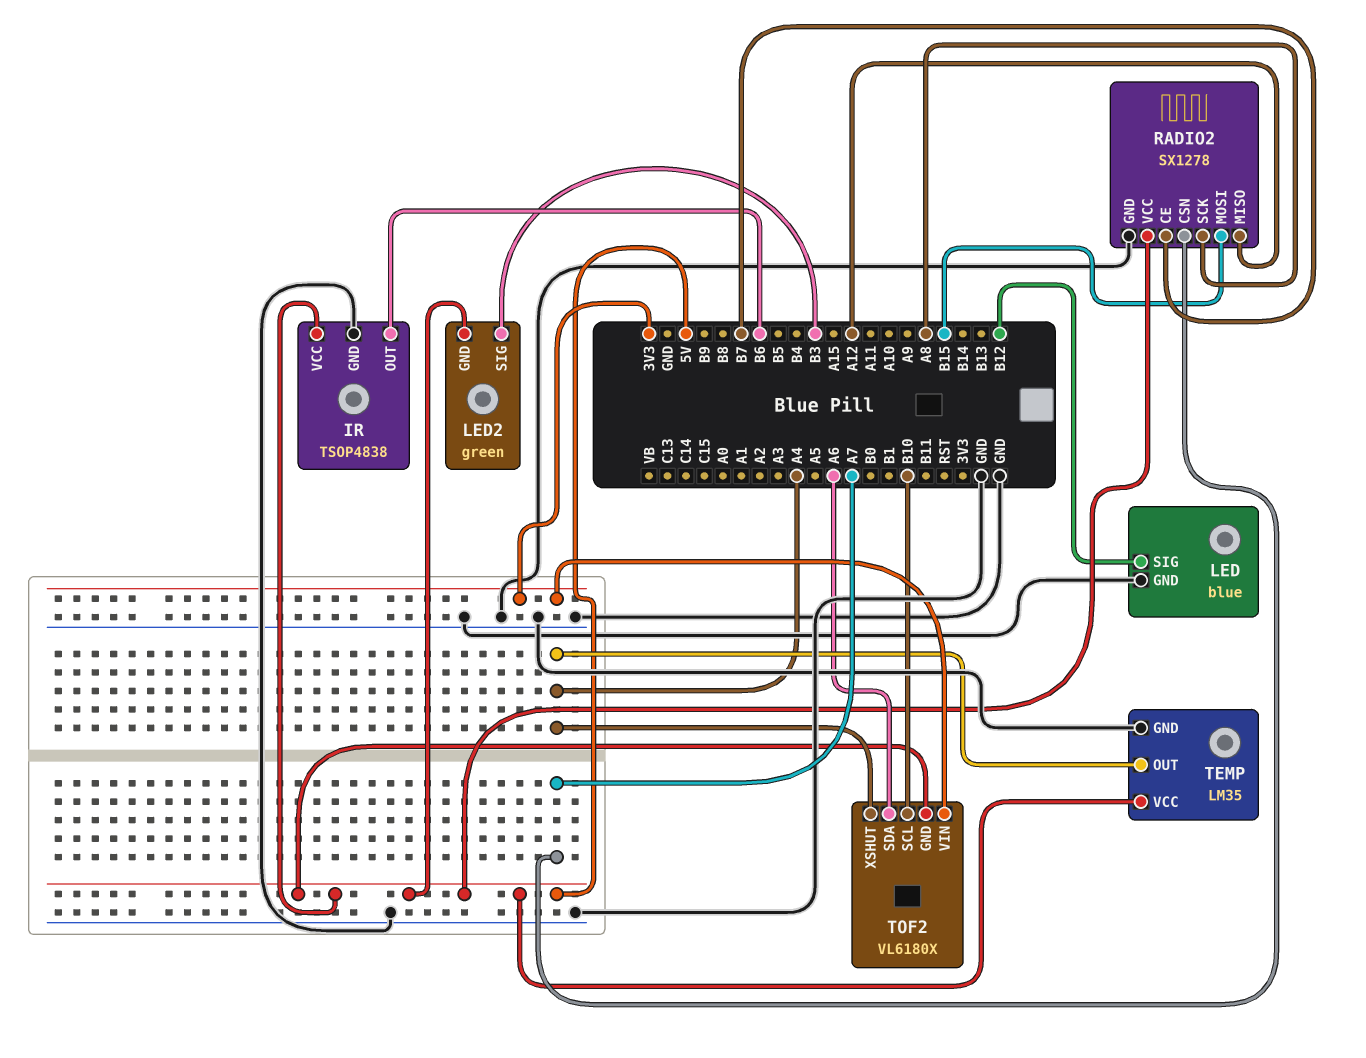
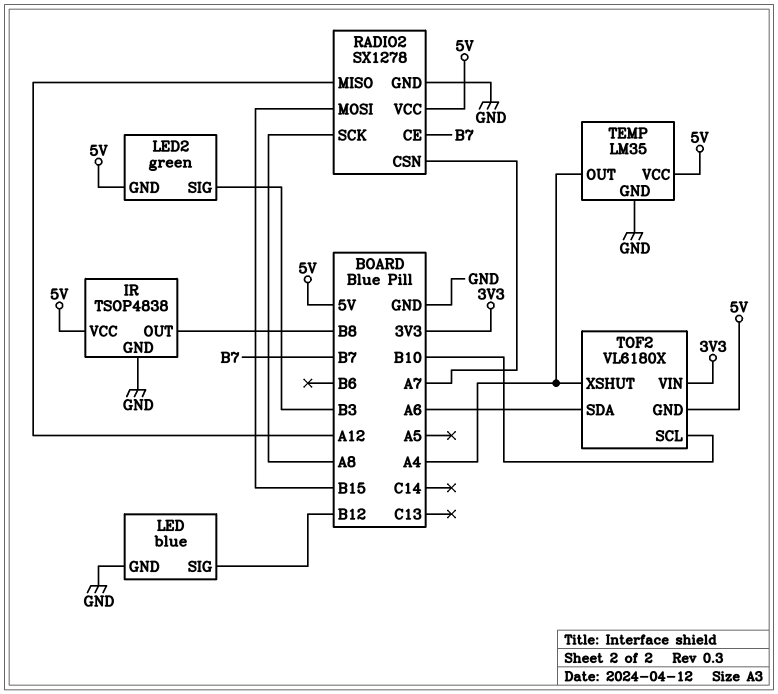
IR pin OUT: B6 -> B8

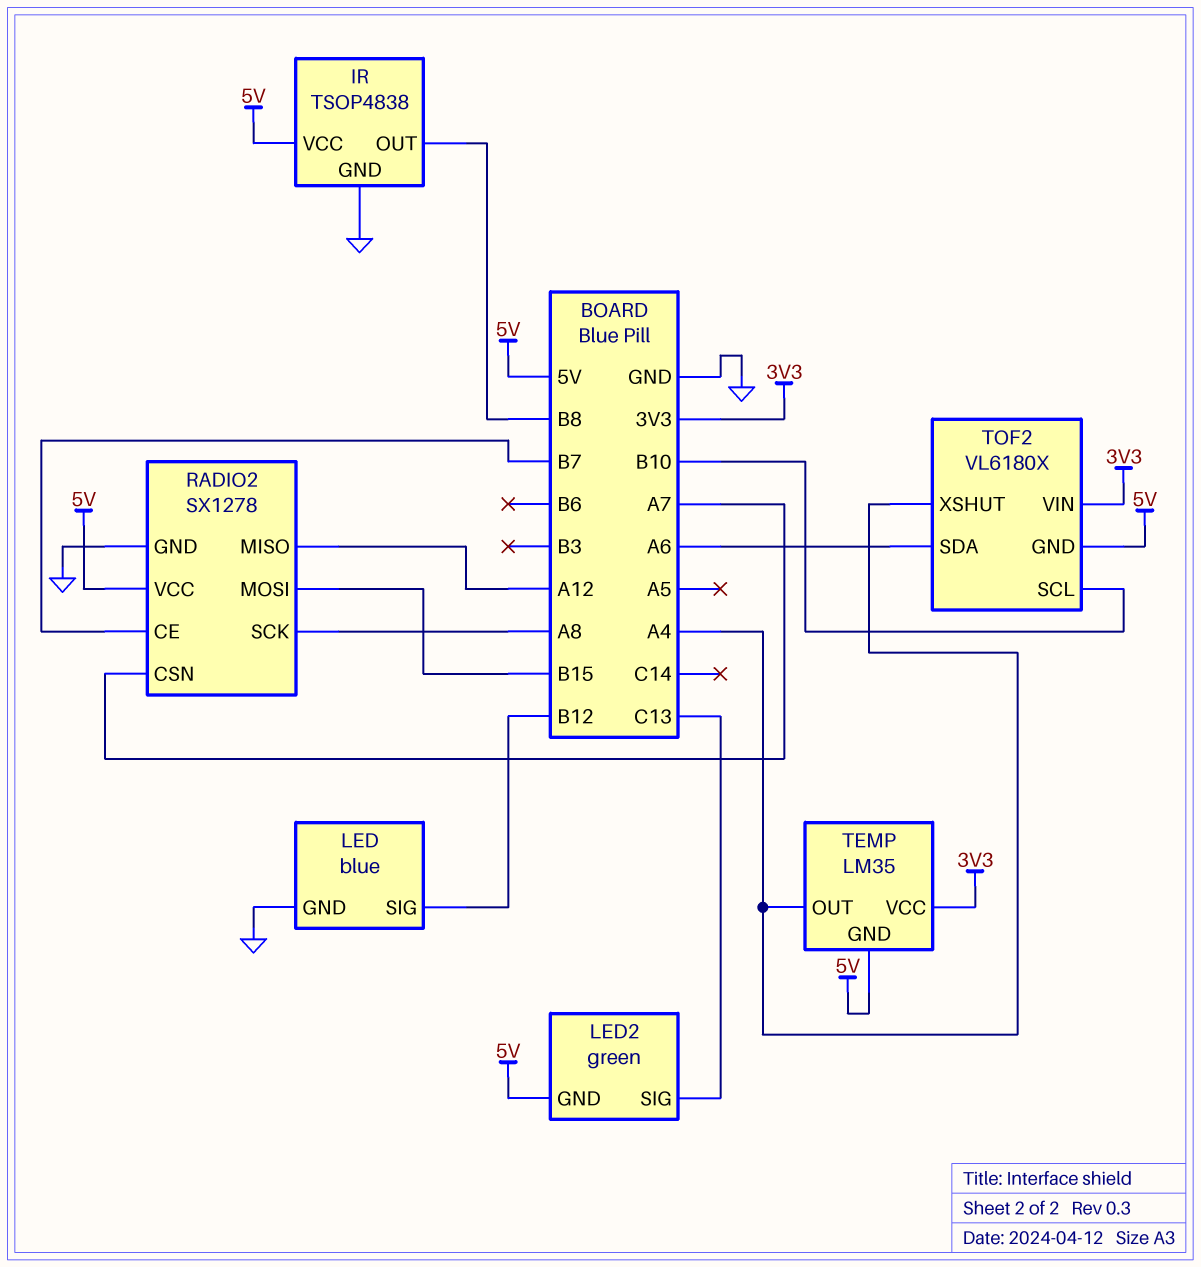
LED2 pin SIG: B3 -> C13
TEMP pin GND: GND -> 5V
TEMP pin VCC: 5V -> 3V3

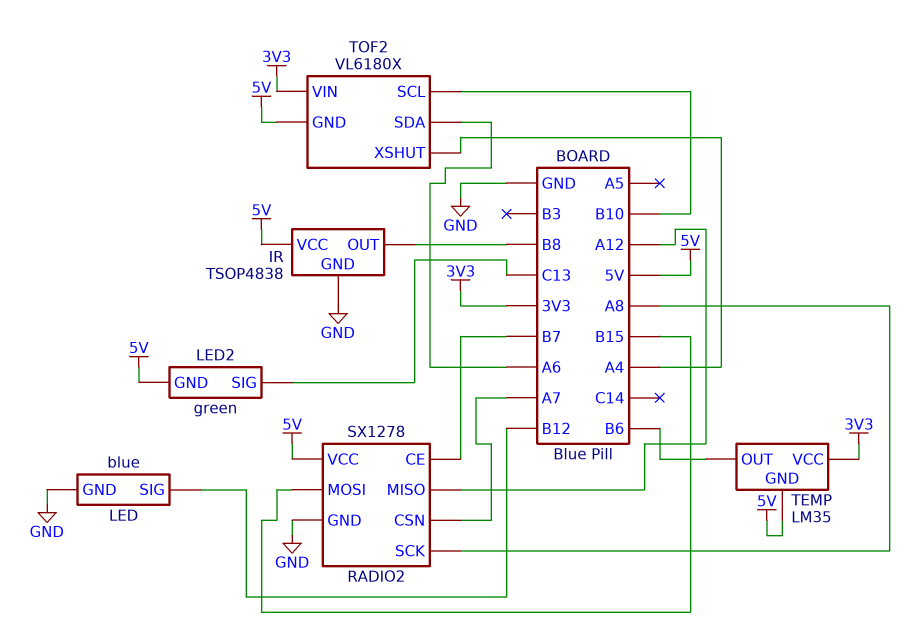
TEMP pin OUT: A4 -> B6

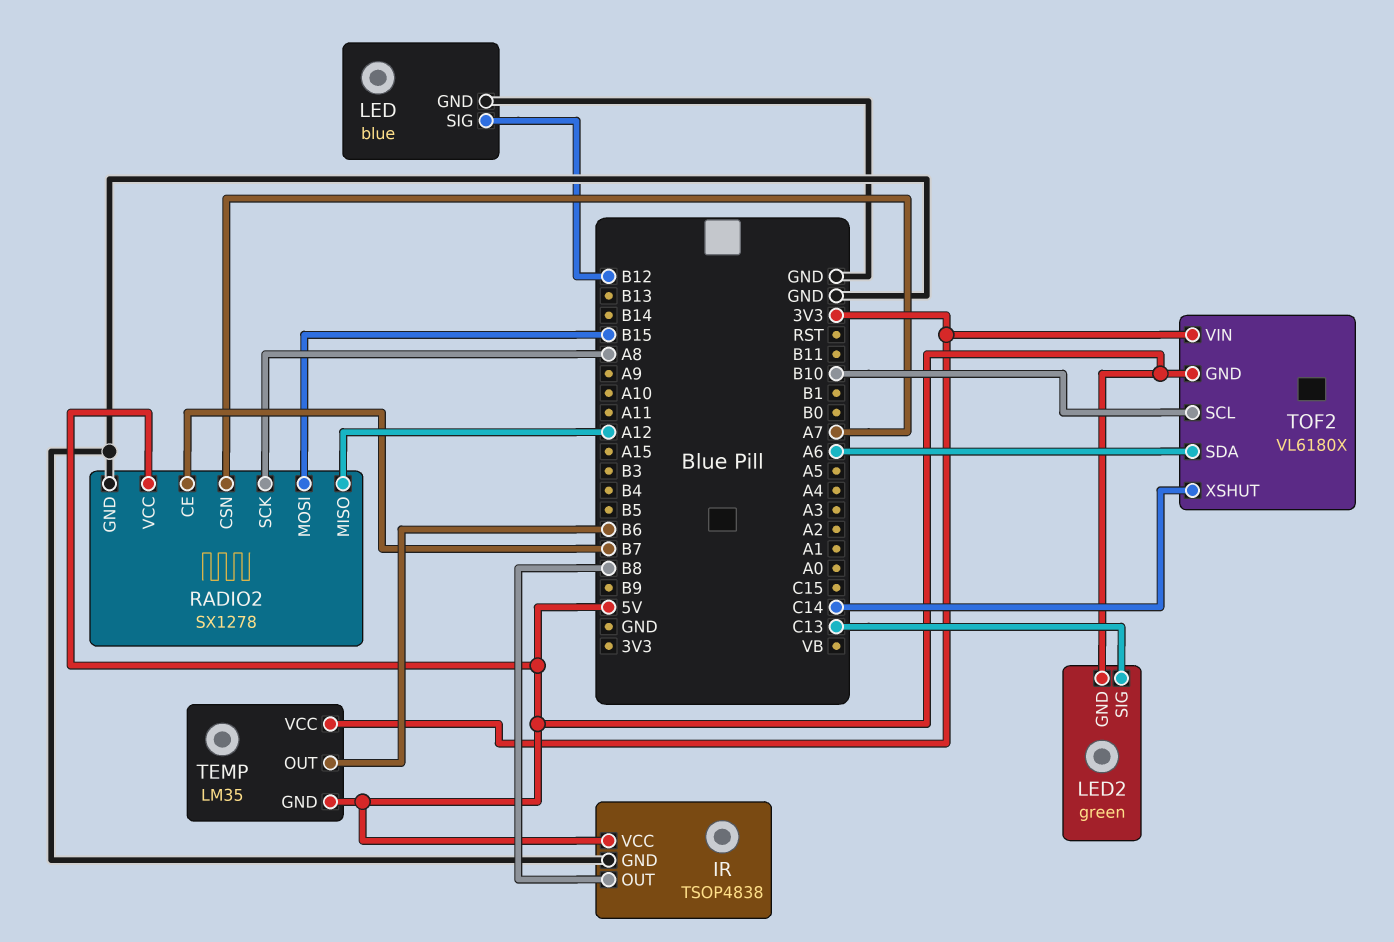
TOF2 pin XSHUT: A4 -> C14

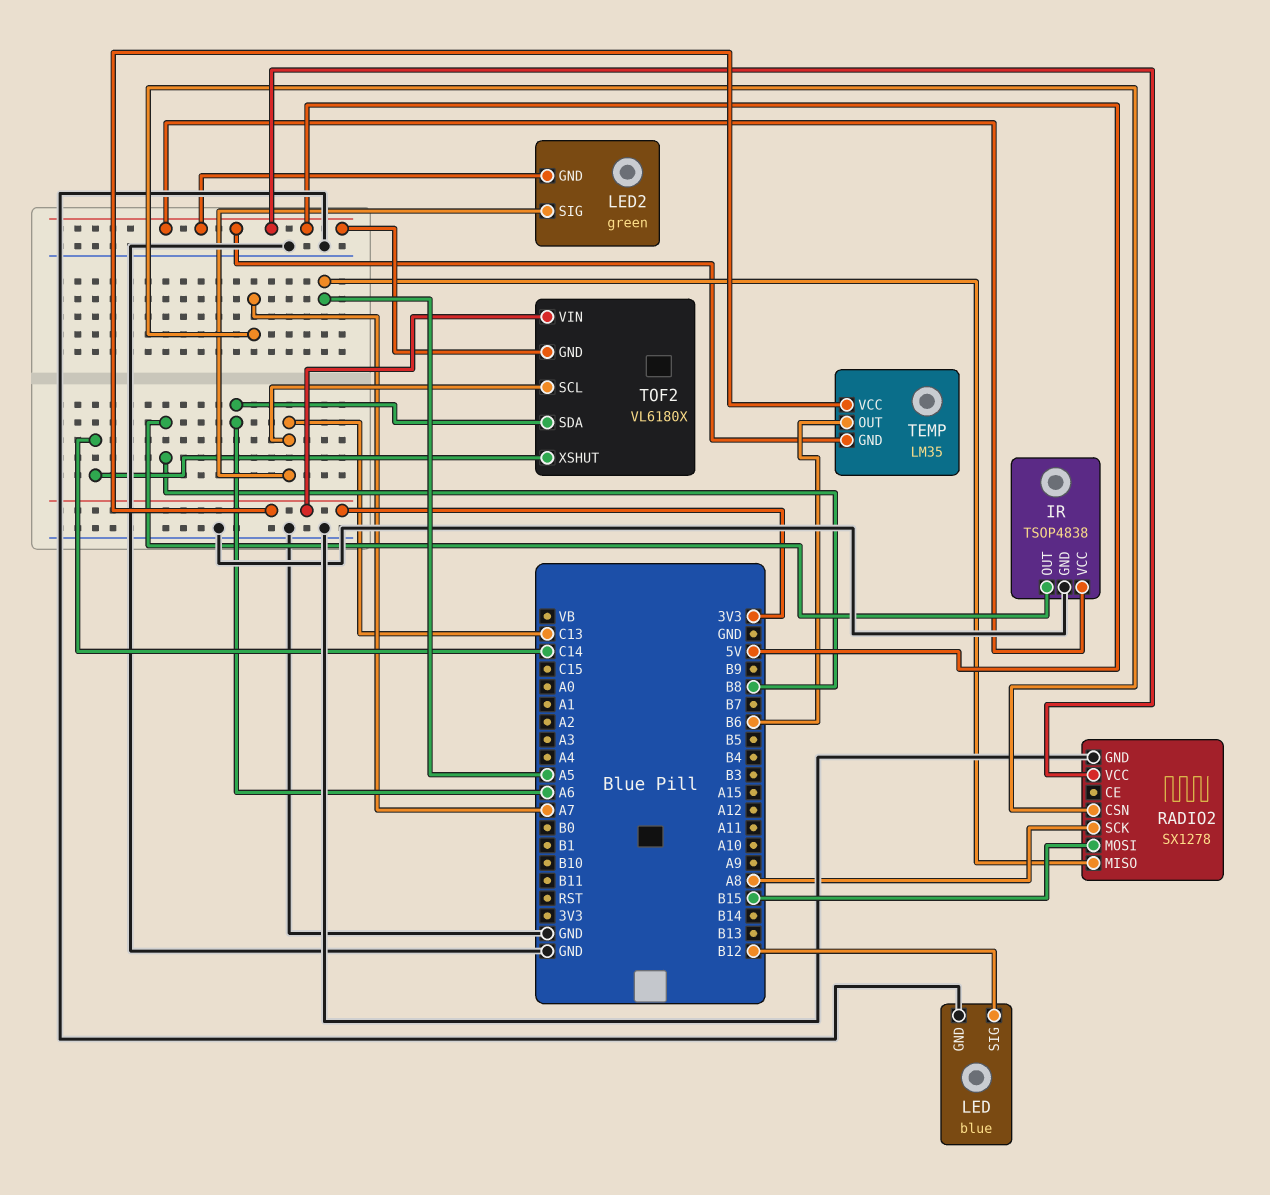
RADIO2 pin CE: B7 -> none
RADIO2 pin MISO: A12 -> A5
TOF2 pin SCL: B10 -> C13

